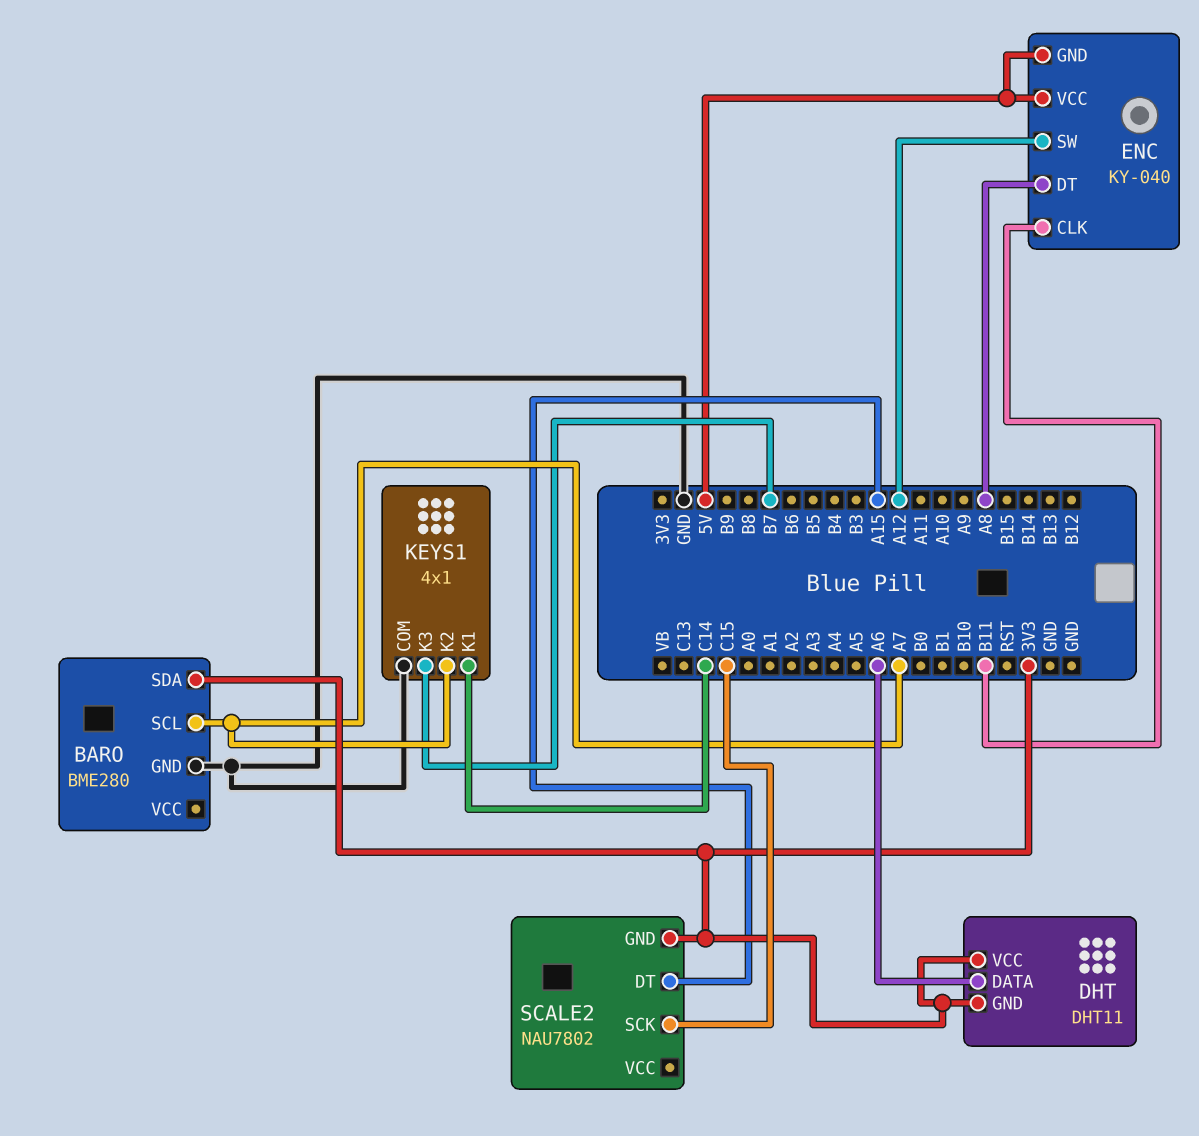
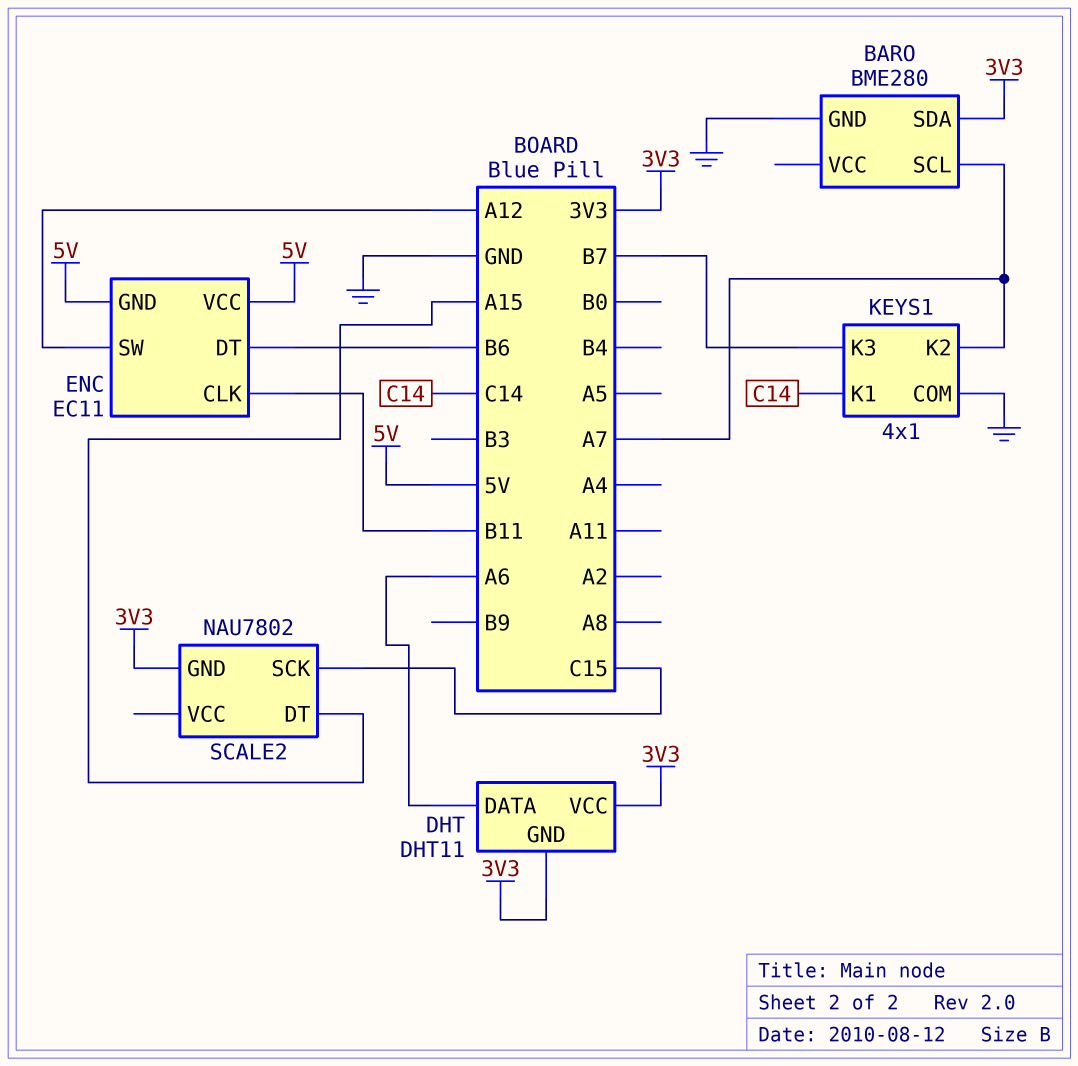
ENC: KY-040 -> EC11
ENC pin DT: A8 -> B6

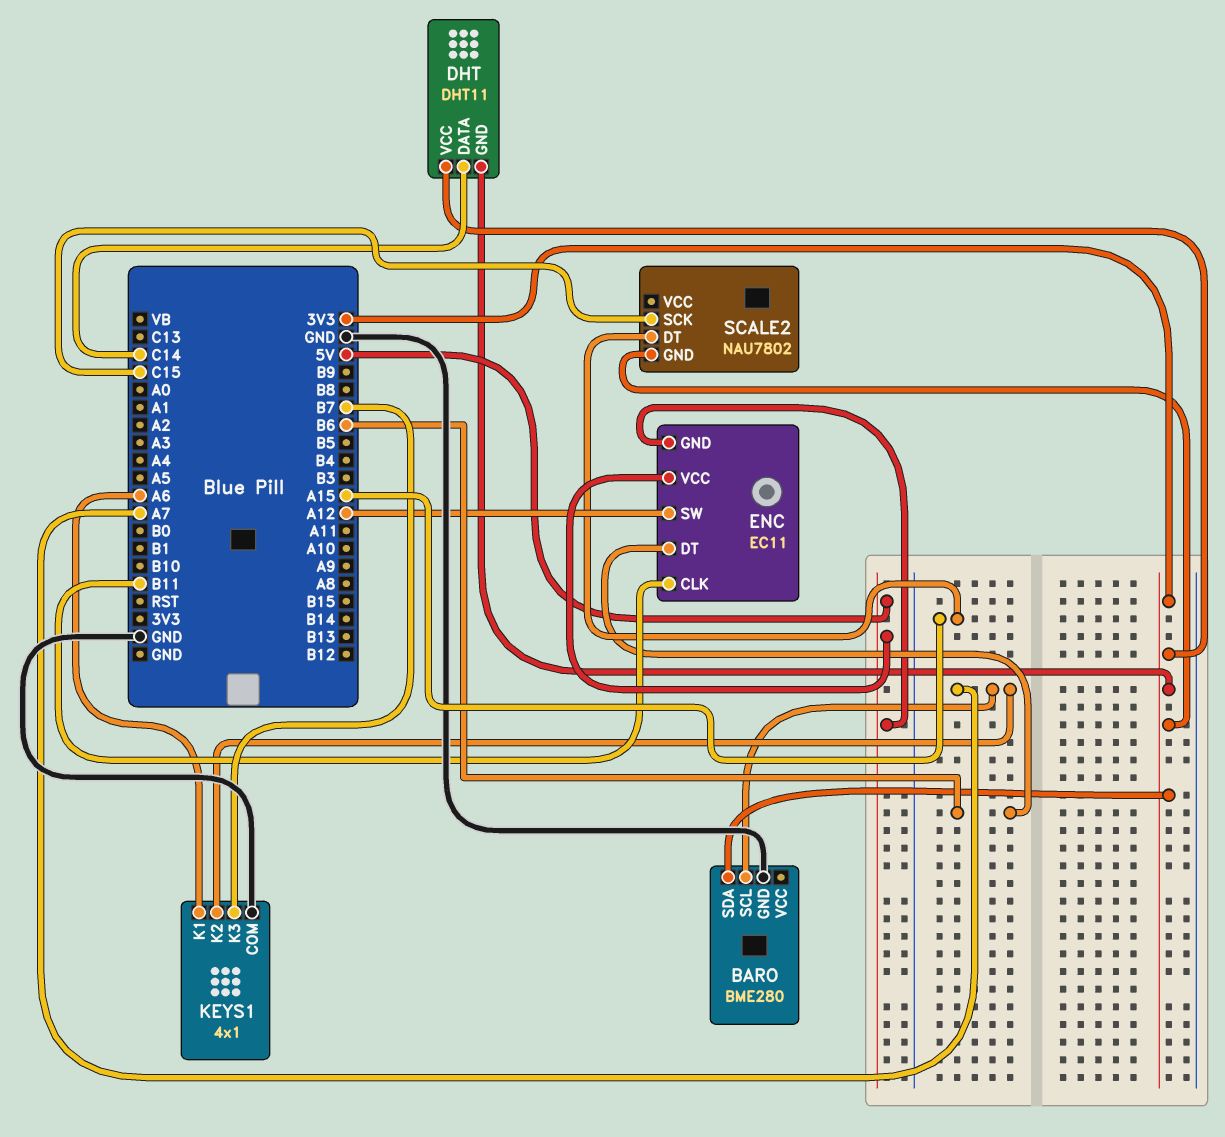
DHT pin DATA: A6 -> C14
KEYS1 pin K1: C14 -> A6

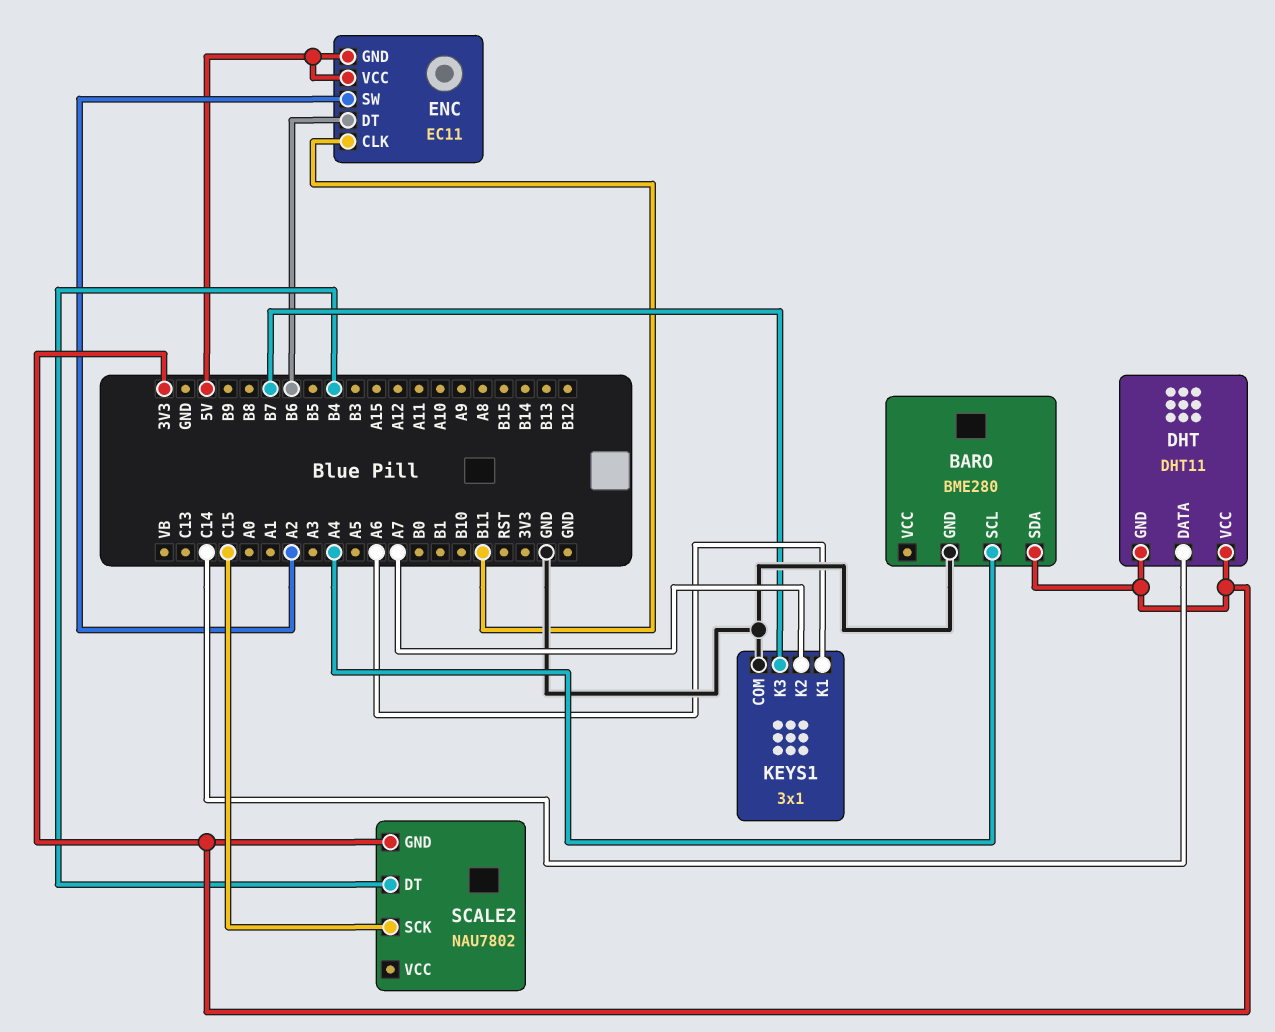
BARO pin SCL: A7 -> A4
ENC pin SW: A12 -> A2
KEYS1: 4x1 -> 3x1
SCALE2 pin DT: A15 -> B4

